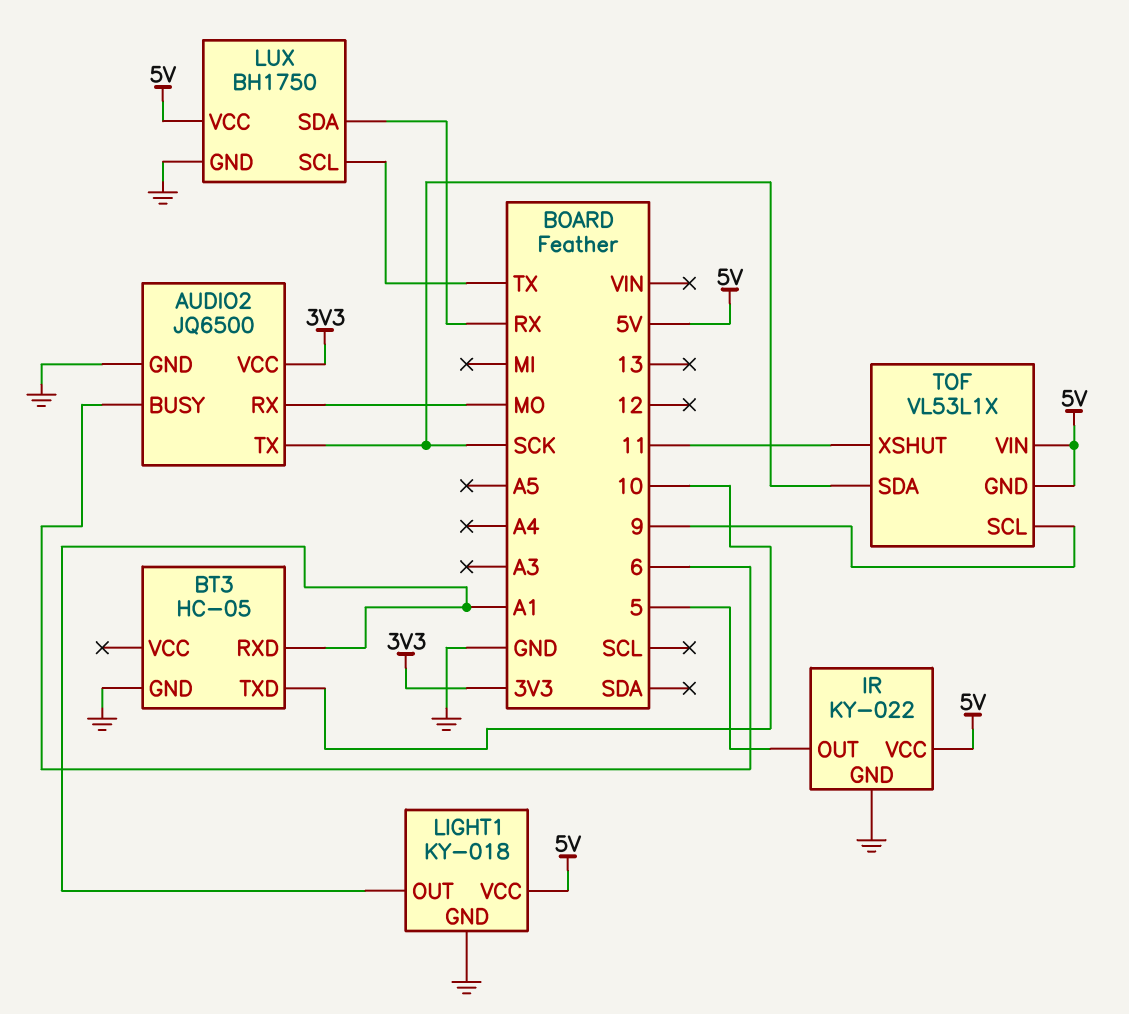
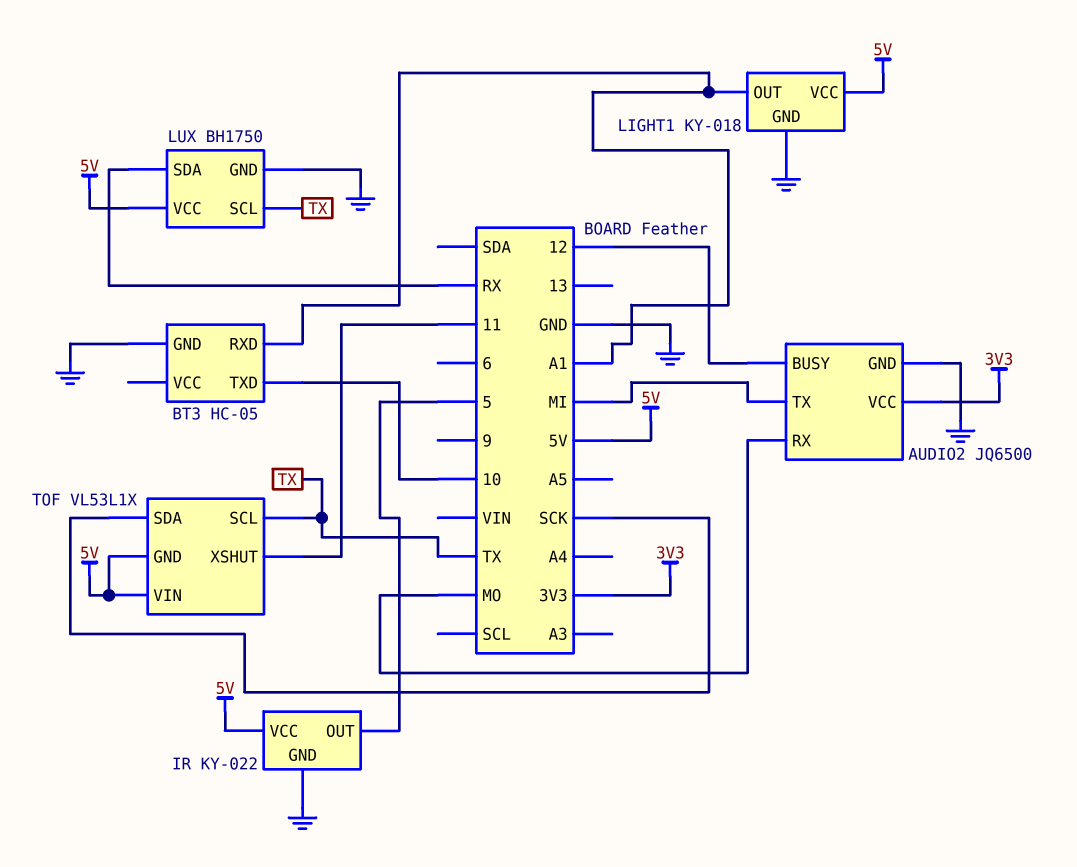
AUDIO2 pin BUSY: 6 -> 12
AUDIO2 pin TX: SCK -> MI
TOF pin SCL: 9 -> TX

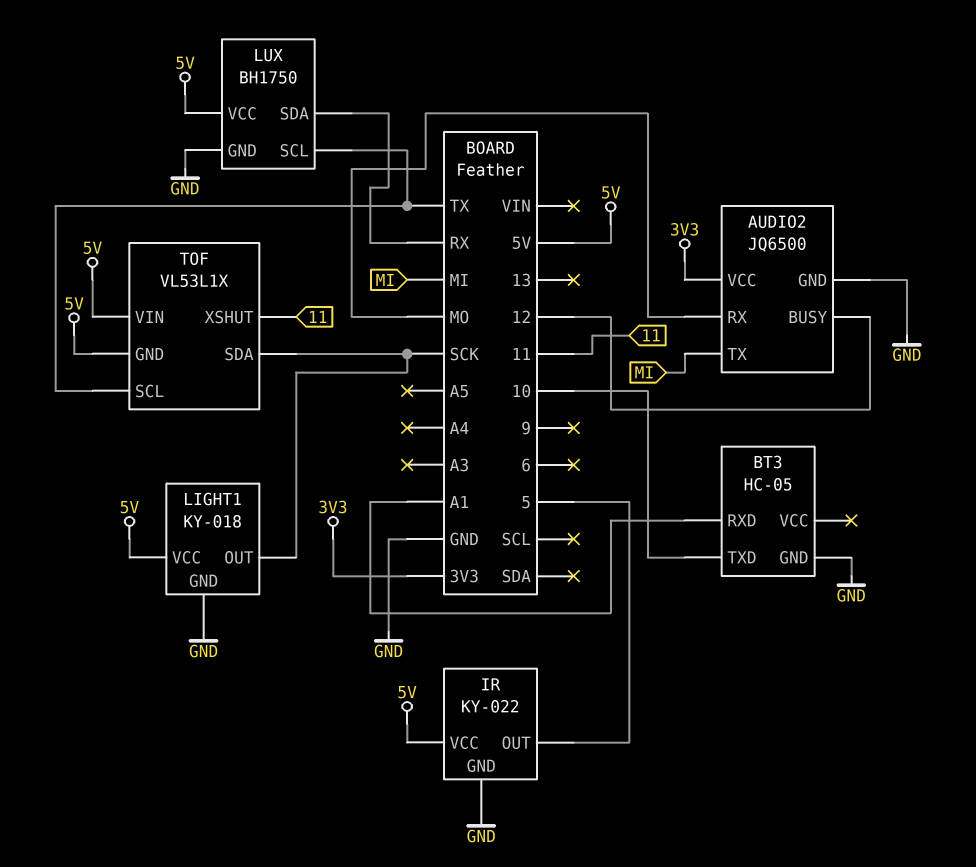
LIGHT1 pin OUT: A1 -> SCK

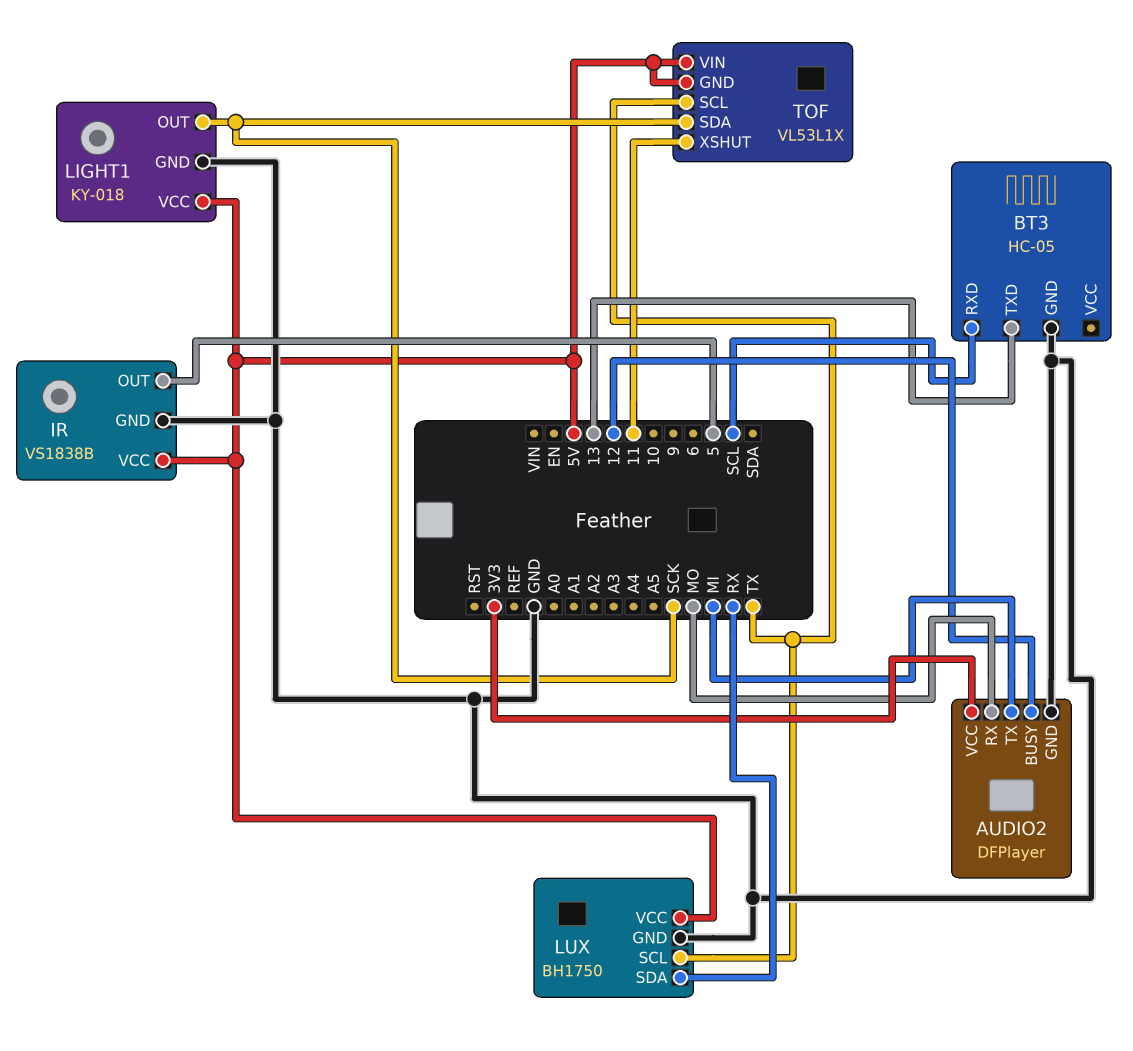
AUDIO2: JQ6500 -> DFPlayer
BT3 pin RXD: A1 -> SCL
BT3 pin TXD: 10 -> 13
IR: KY-022 -> VS1838B

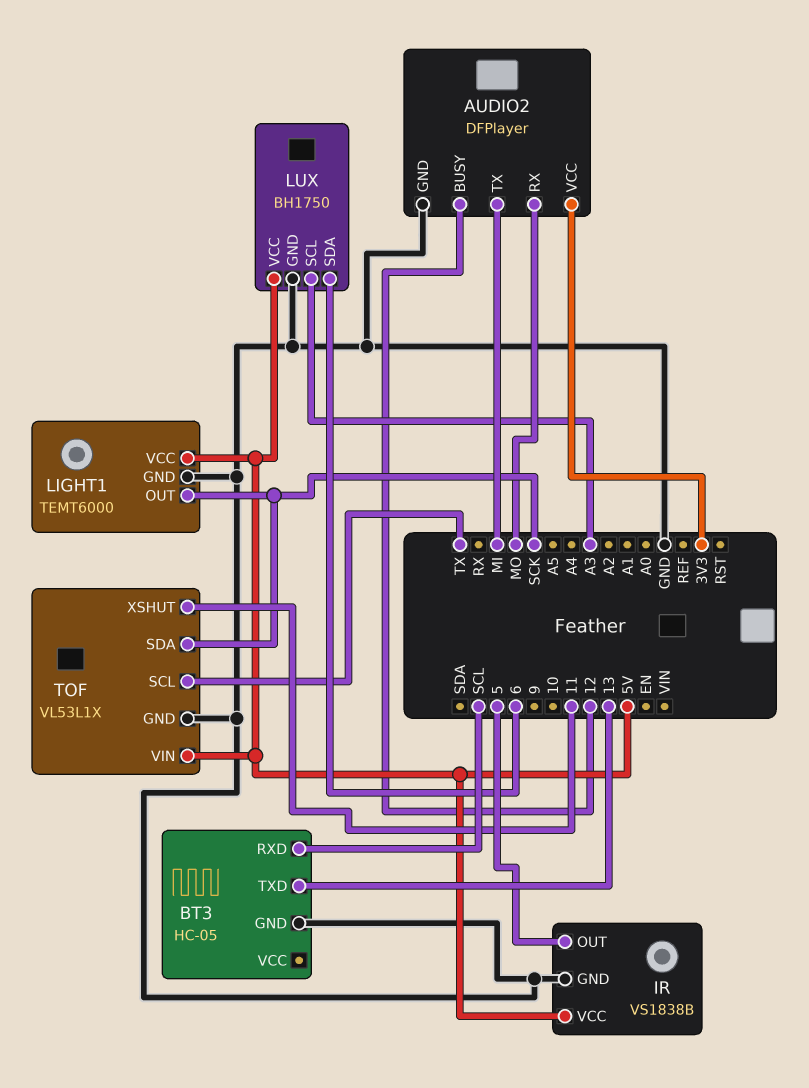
LIGHT1: KY-018 -> TEMT6000
LUX pin SCL: TX -> A3
LUX pin SDA: RX -> 6
TOF pin GND: 5V -> GND

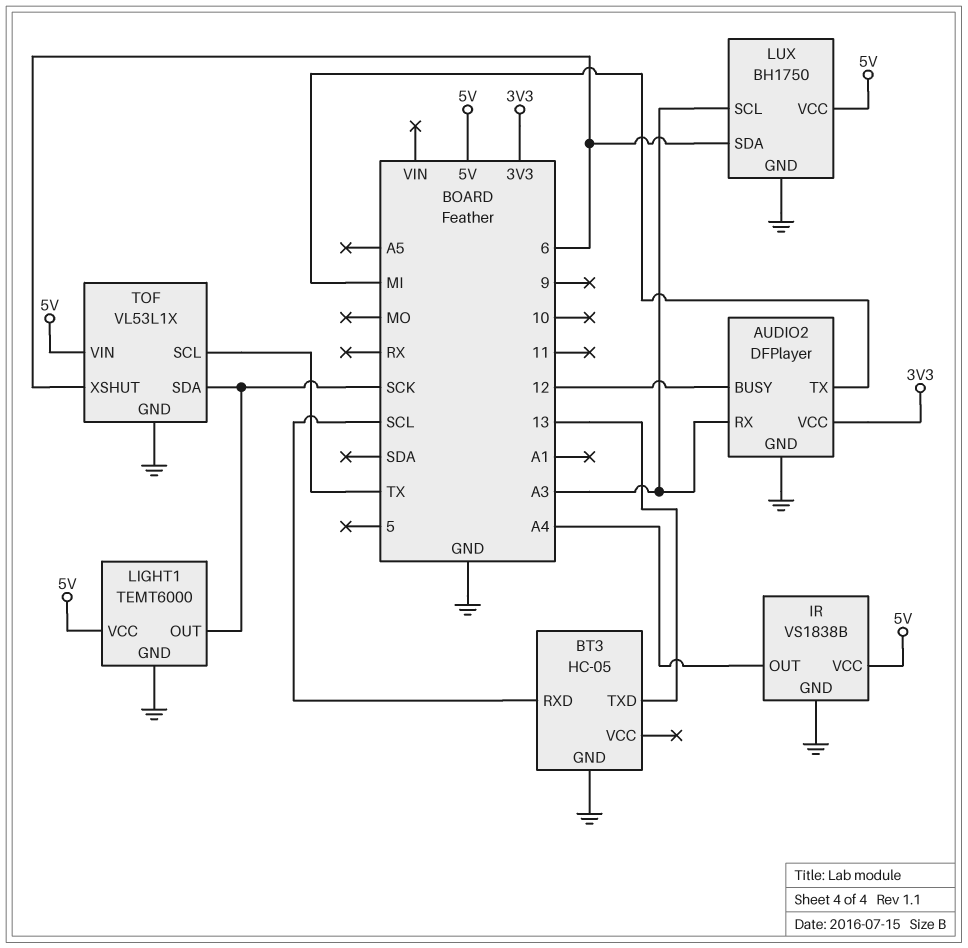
AUDIO2 pin RX: MO -> A3
IR pin OUT: 5 -> A4
TOF pin XSHUT: 11 -> 6

